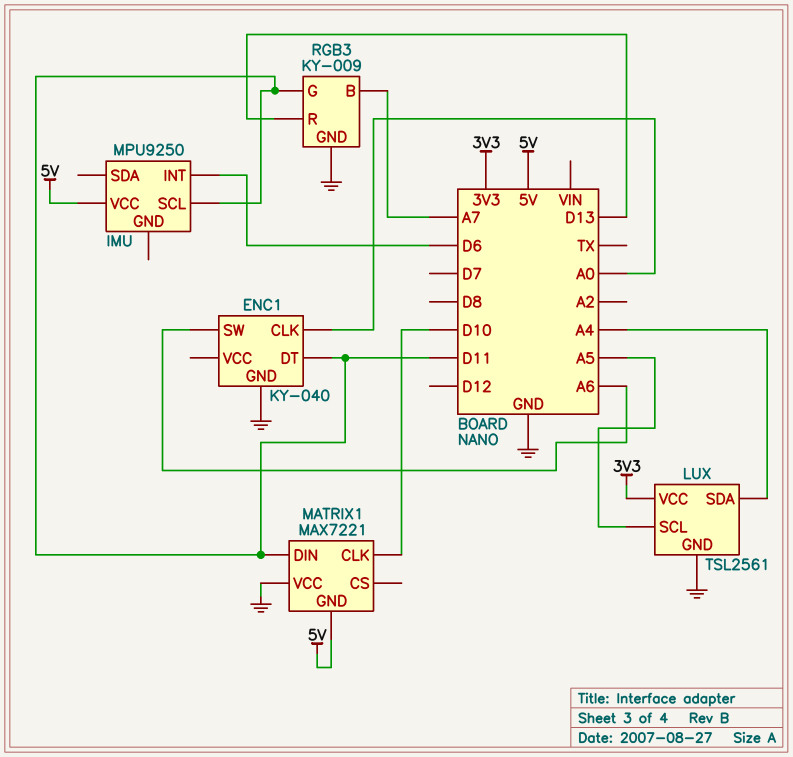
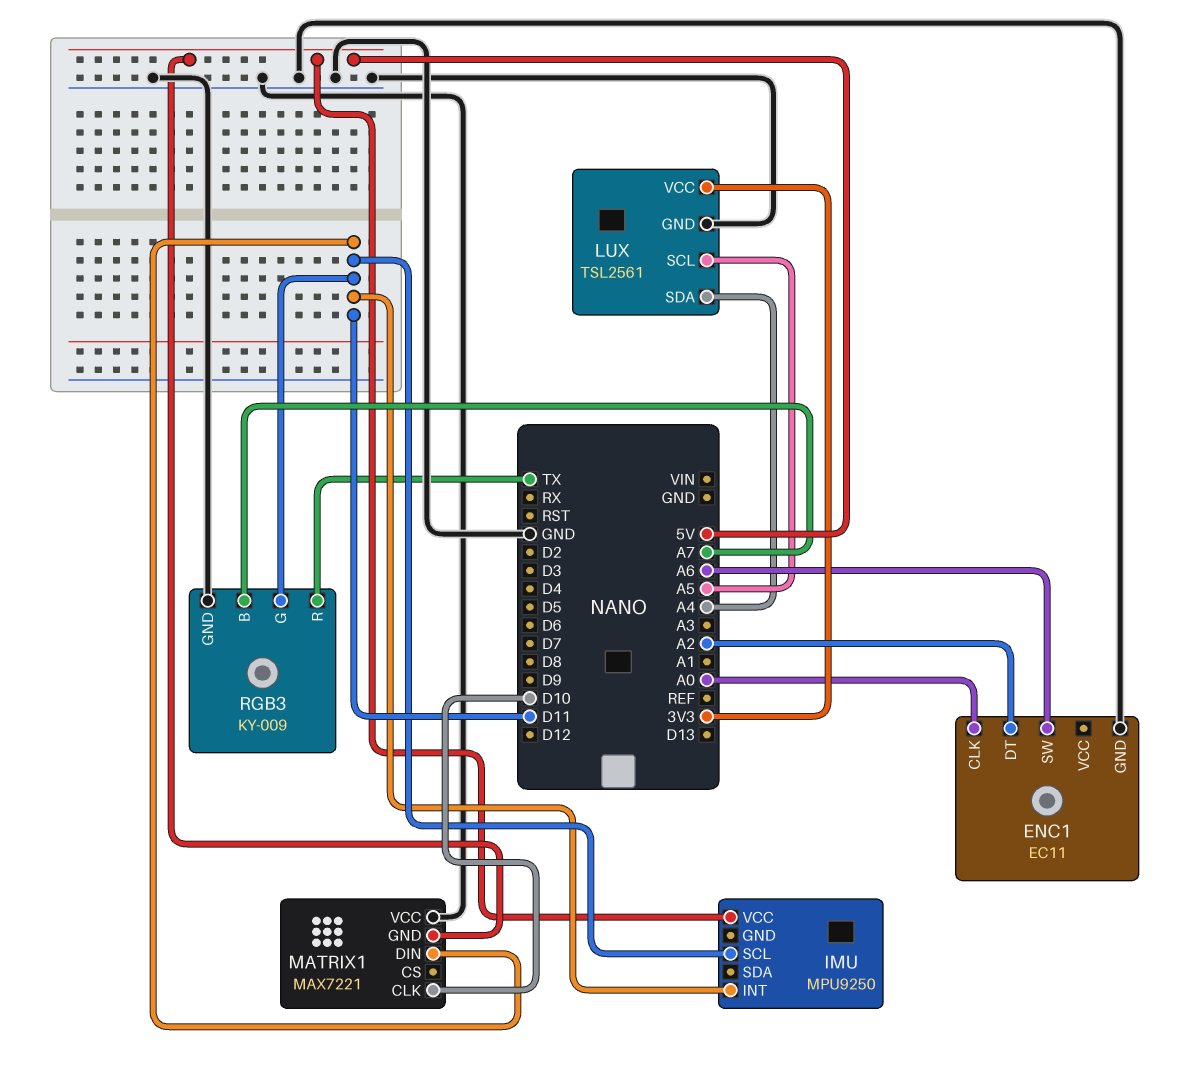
ENC1: KY-040 -> EC11
ENC1 pin DT: D11 -> A2
IMU pin INT: D6 -> D11
RGB3 pin R: D13 -> TX

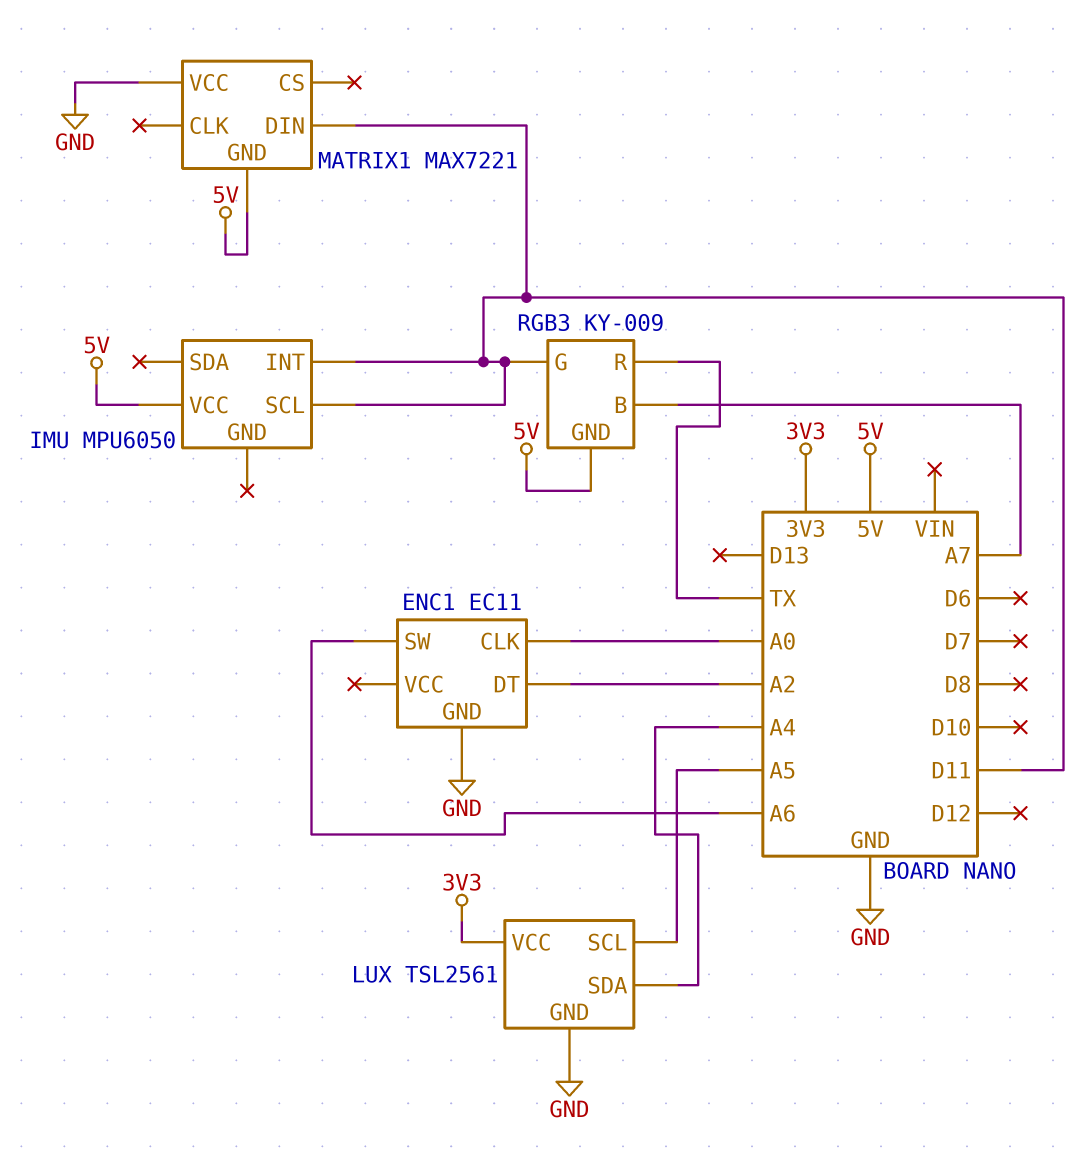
IMU: MPU9250 -> MPU6050
MATRIX1 pin CLK: D10 -> none
RGB3 pin GND: GND -> 5V

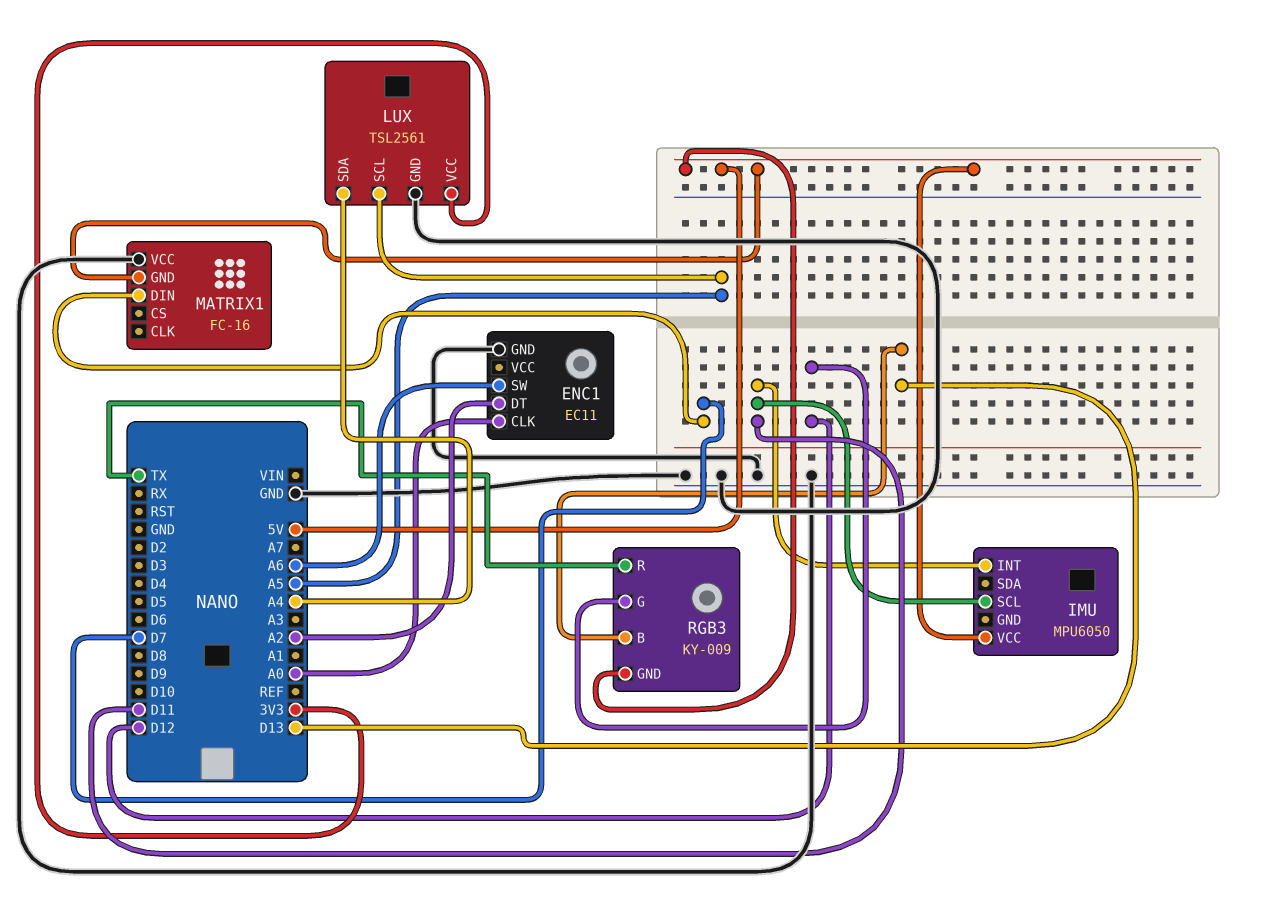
MATRIX1: MAX7221 -> FC-16
MATRIX1 pin DIN: D11 -> D7
RGB3 pin B: A7 -> D13
RGB3 pin G: D11 -> D12

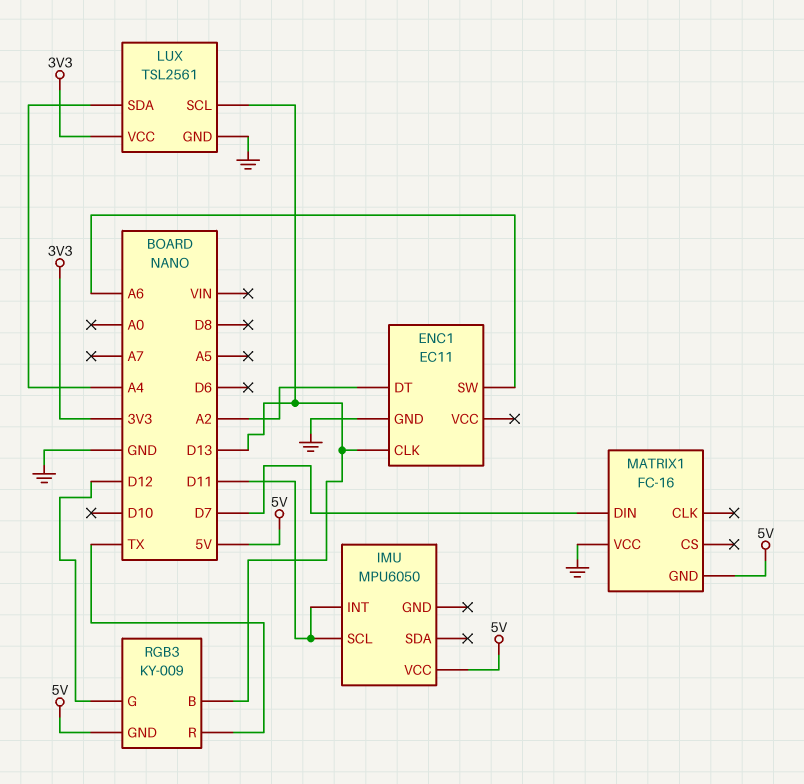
ENC1 pin CLK: A0 -> D13
LUX pin SCL: A5 -> D13

